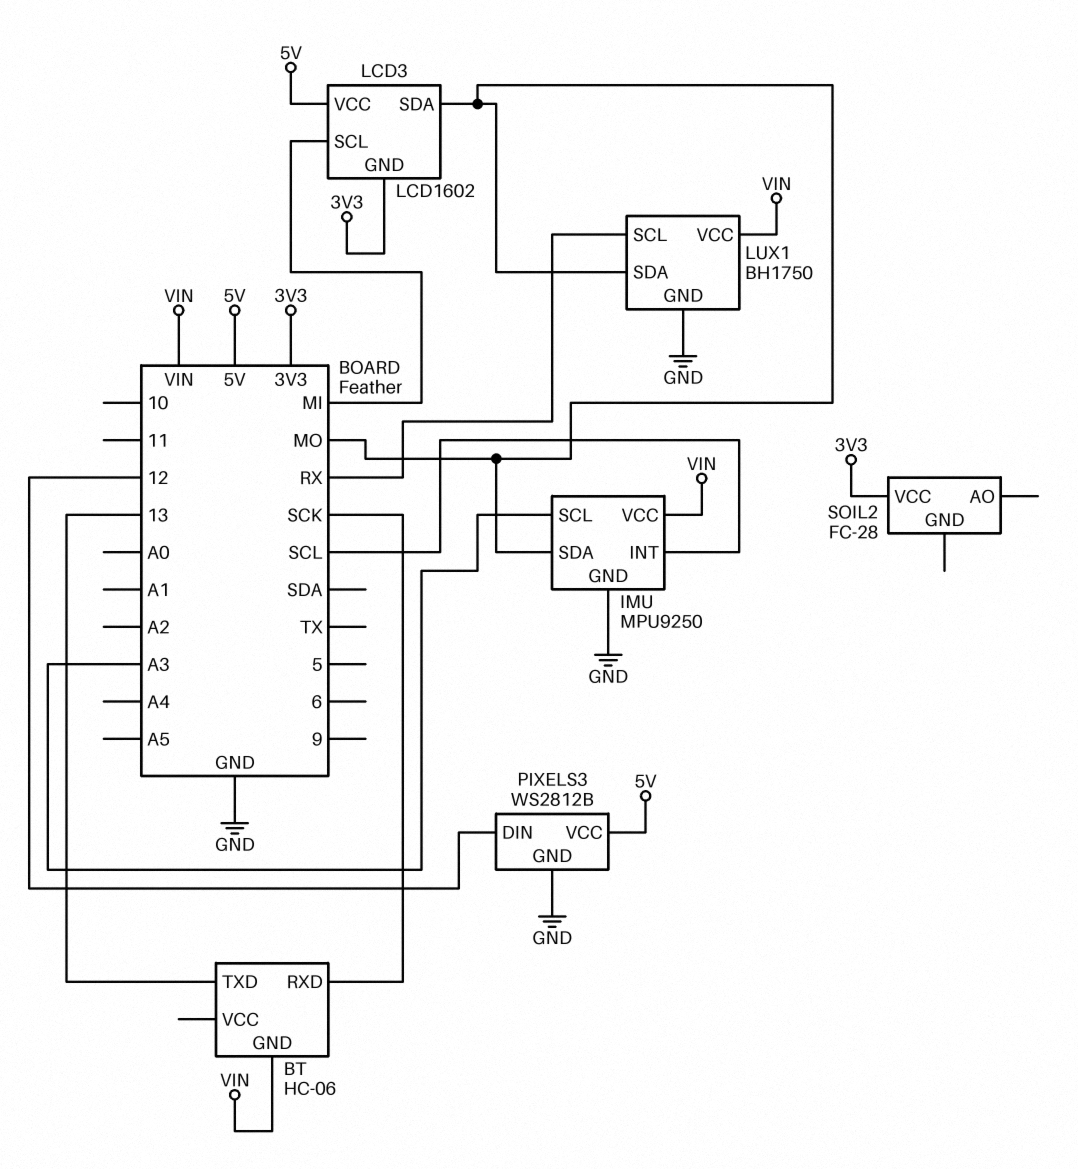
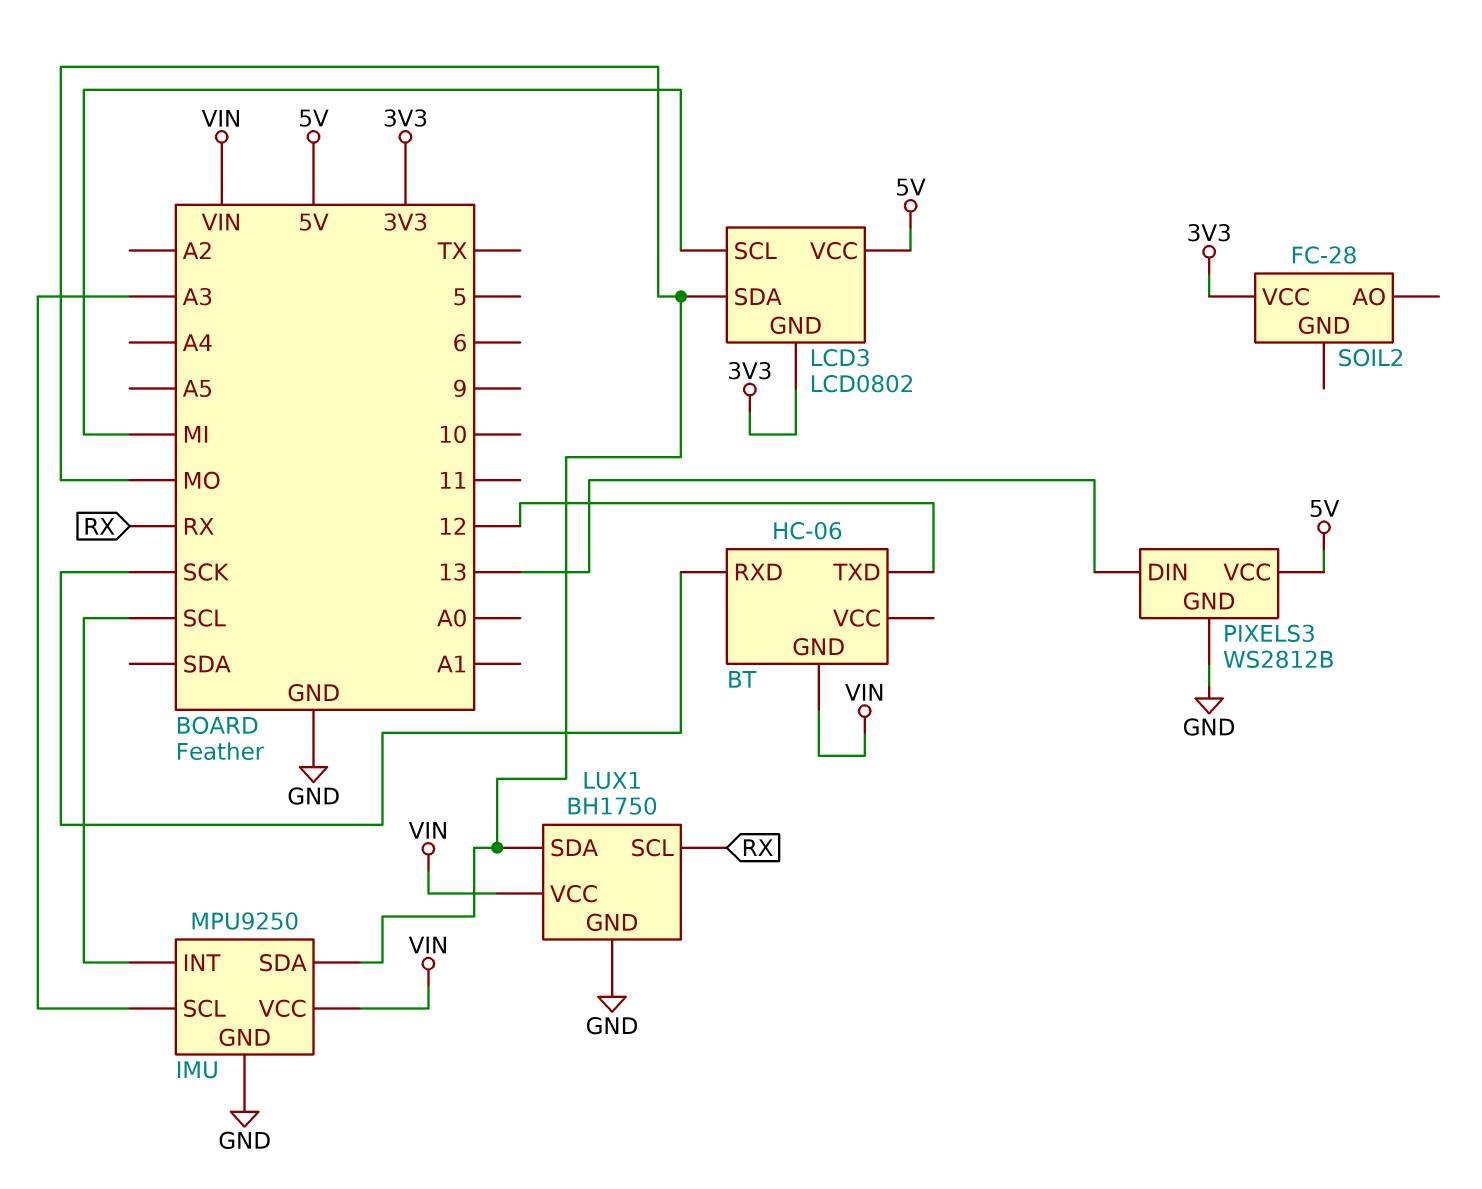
BT pin TXD: 13 -> 12
LCD3: LCD1602 -> LCD0802
PIXELS3 pin DIN: 12 -> 13

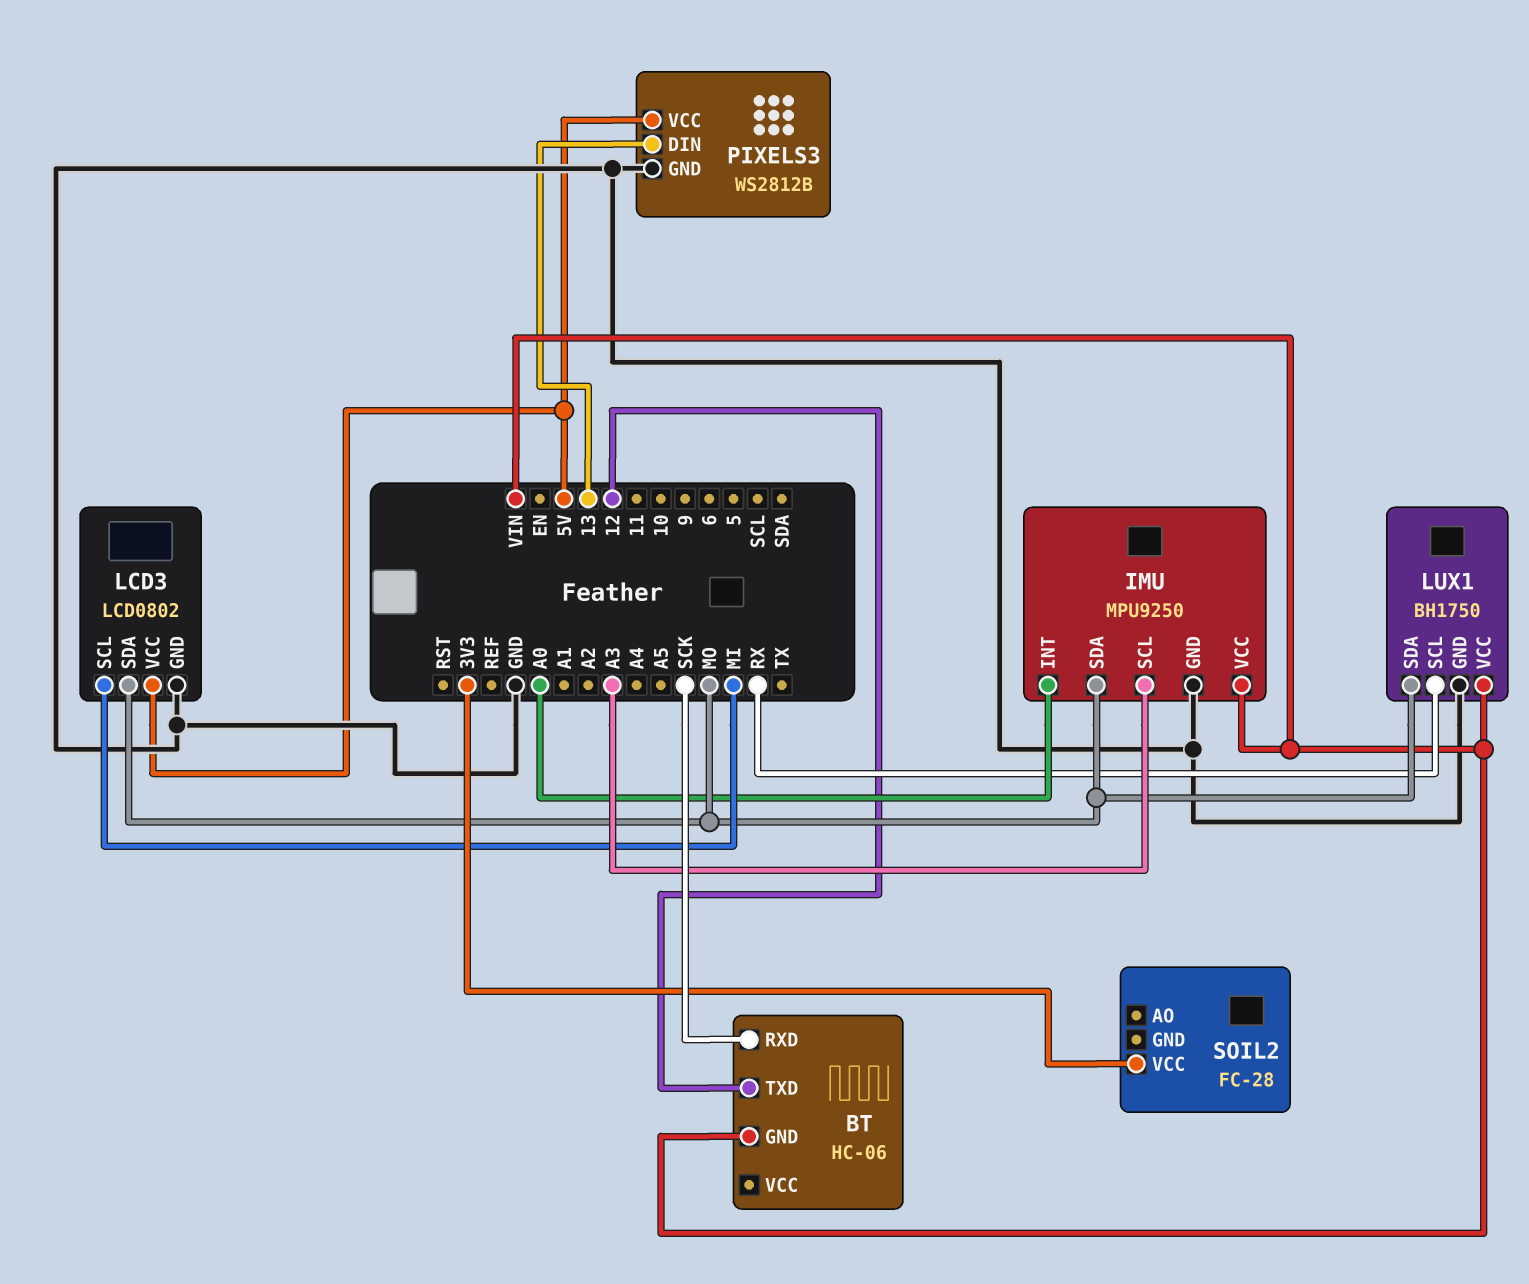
IMU pin INT: SCL -> A0
LCD3 pin GND: 3V3 -> GND

